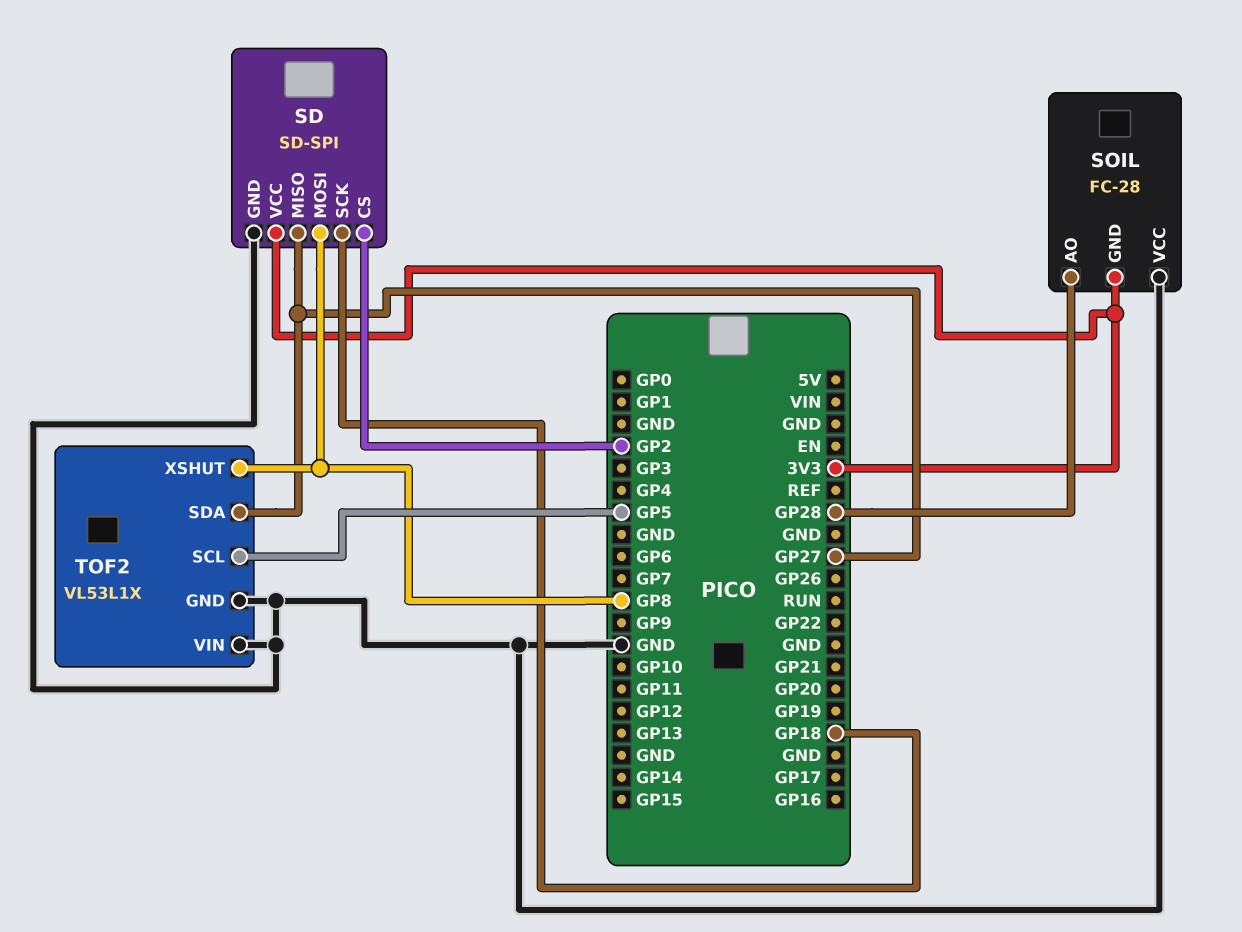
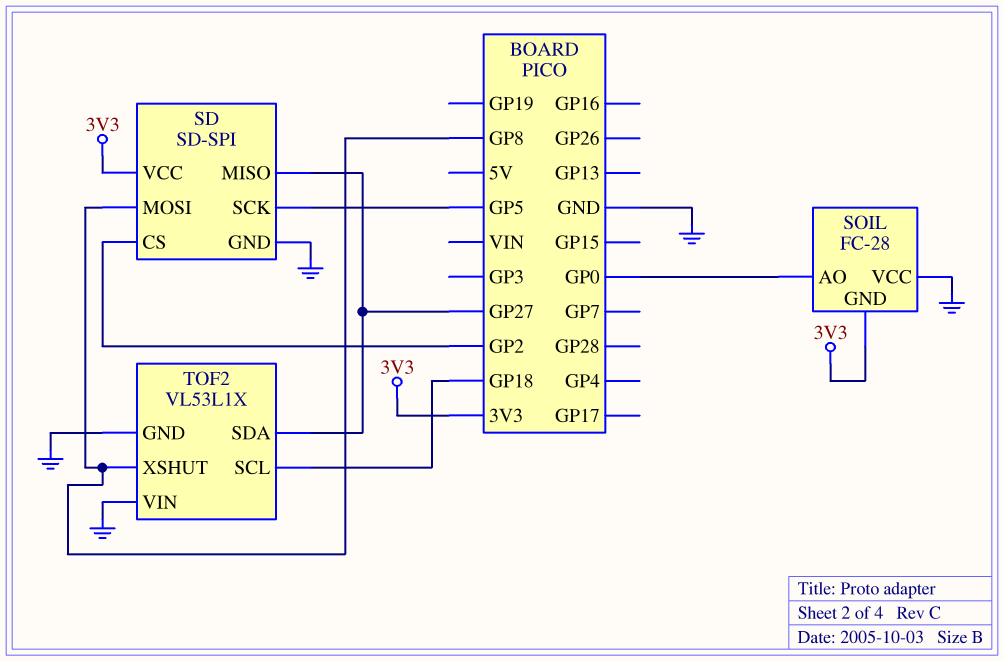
SD pin SCK: GP18 -> GP5
SOIL pin AO: GP28 -> GP0
TOF2 pin SCL: GP5 -> GP18

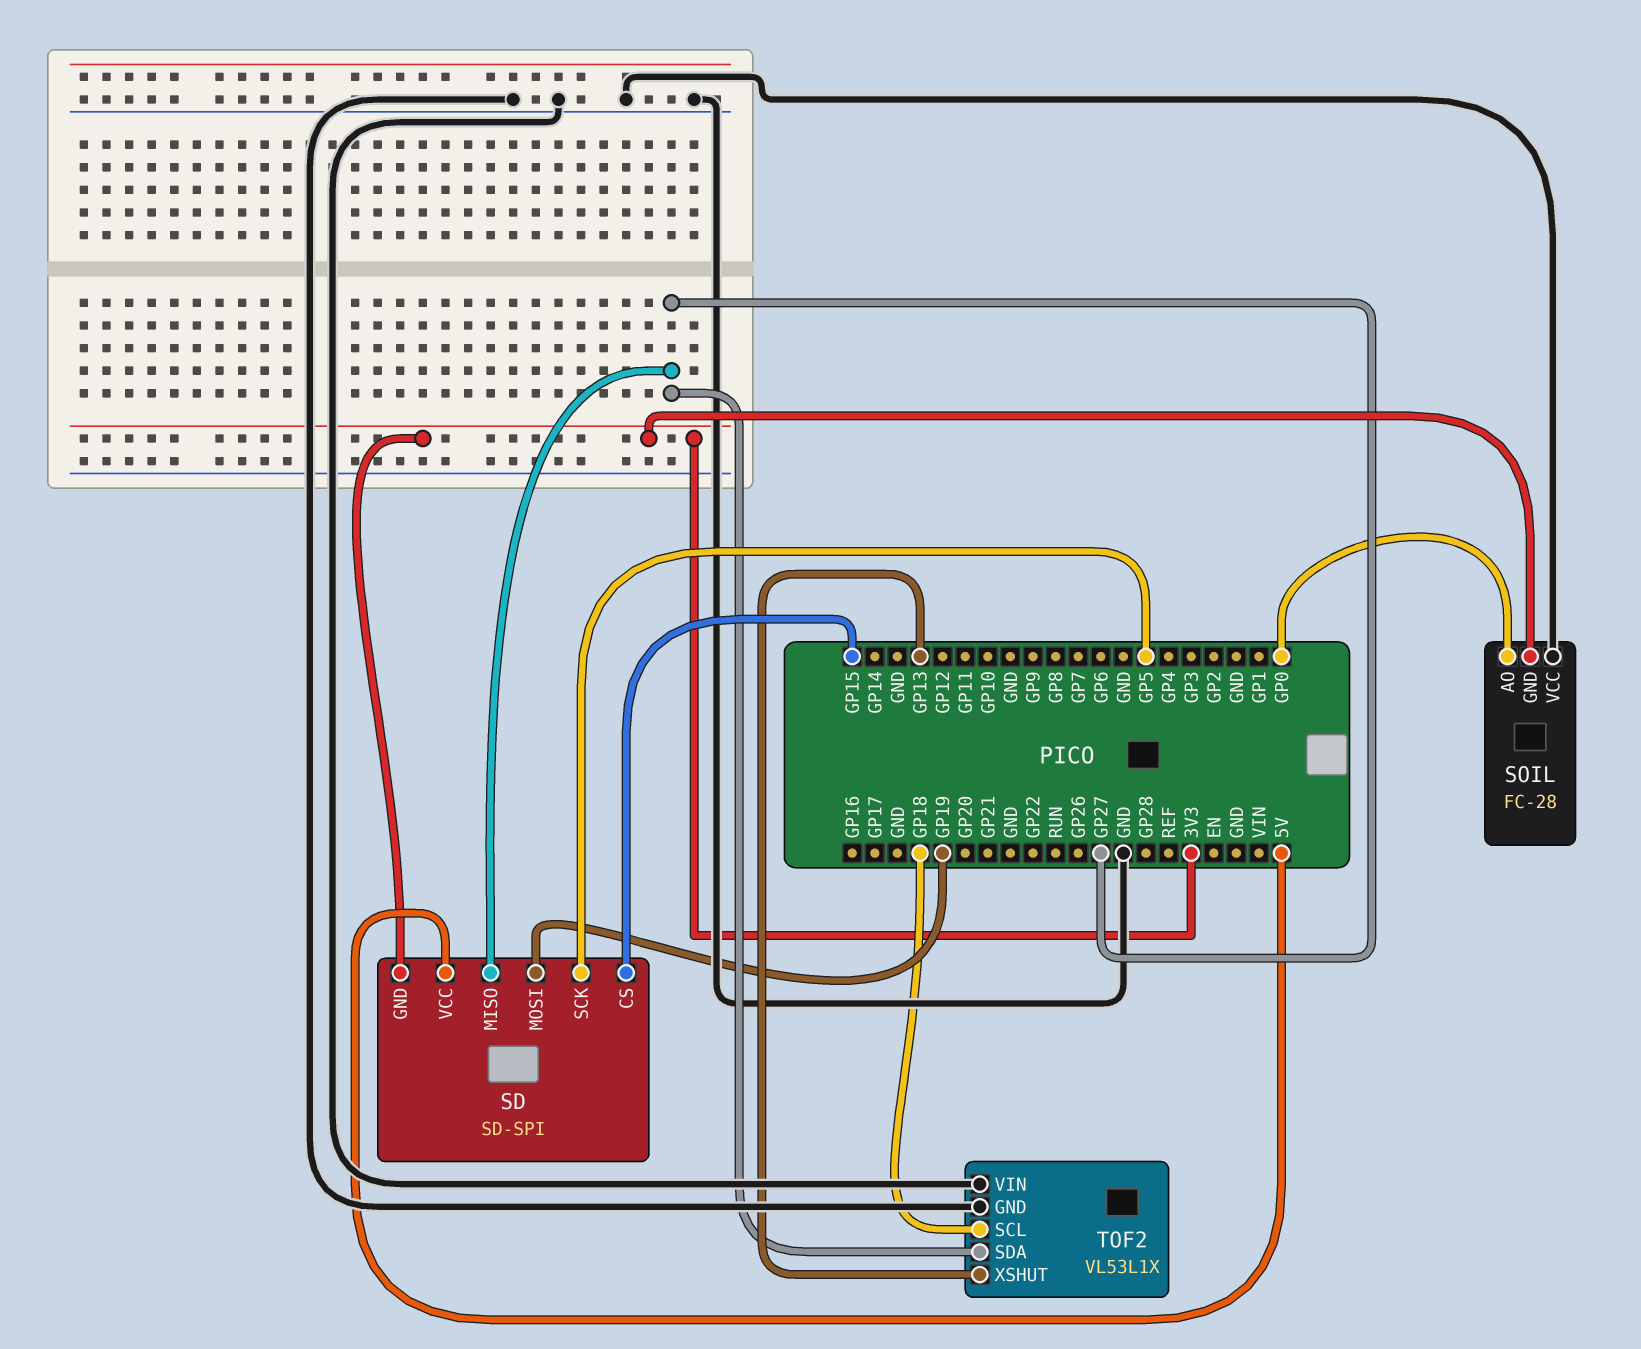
SD pin CS: GP2 -> GP15
SD pin GND: GND -> 3V3
SD pin MOSI: GP8 -> GP19
SD pin VCC: 3V3 -> 5V
TOF2 pin XSHUT: GP8 -> GP13

